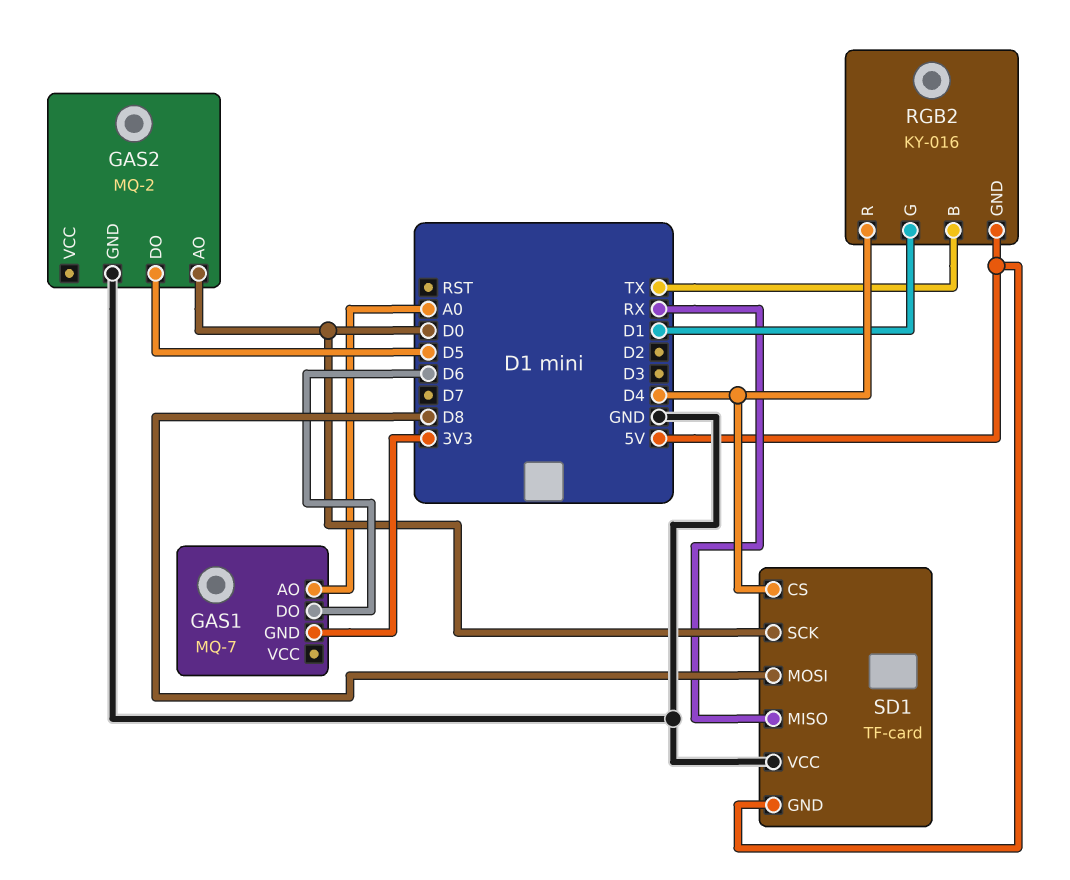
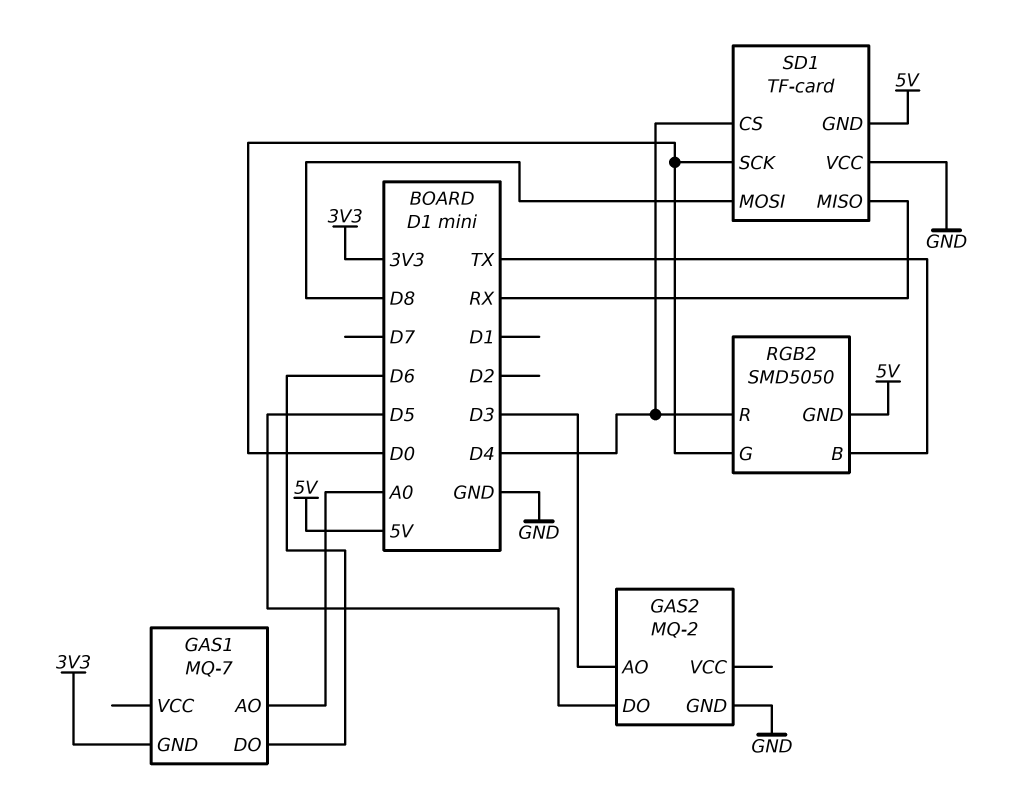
GAS2 pin AO: D0 -> D3
RGB2: KY-016 -> SMD5050
RGB2 pin G: D1 -> D0

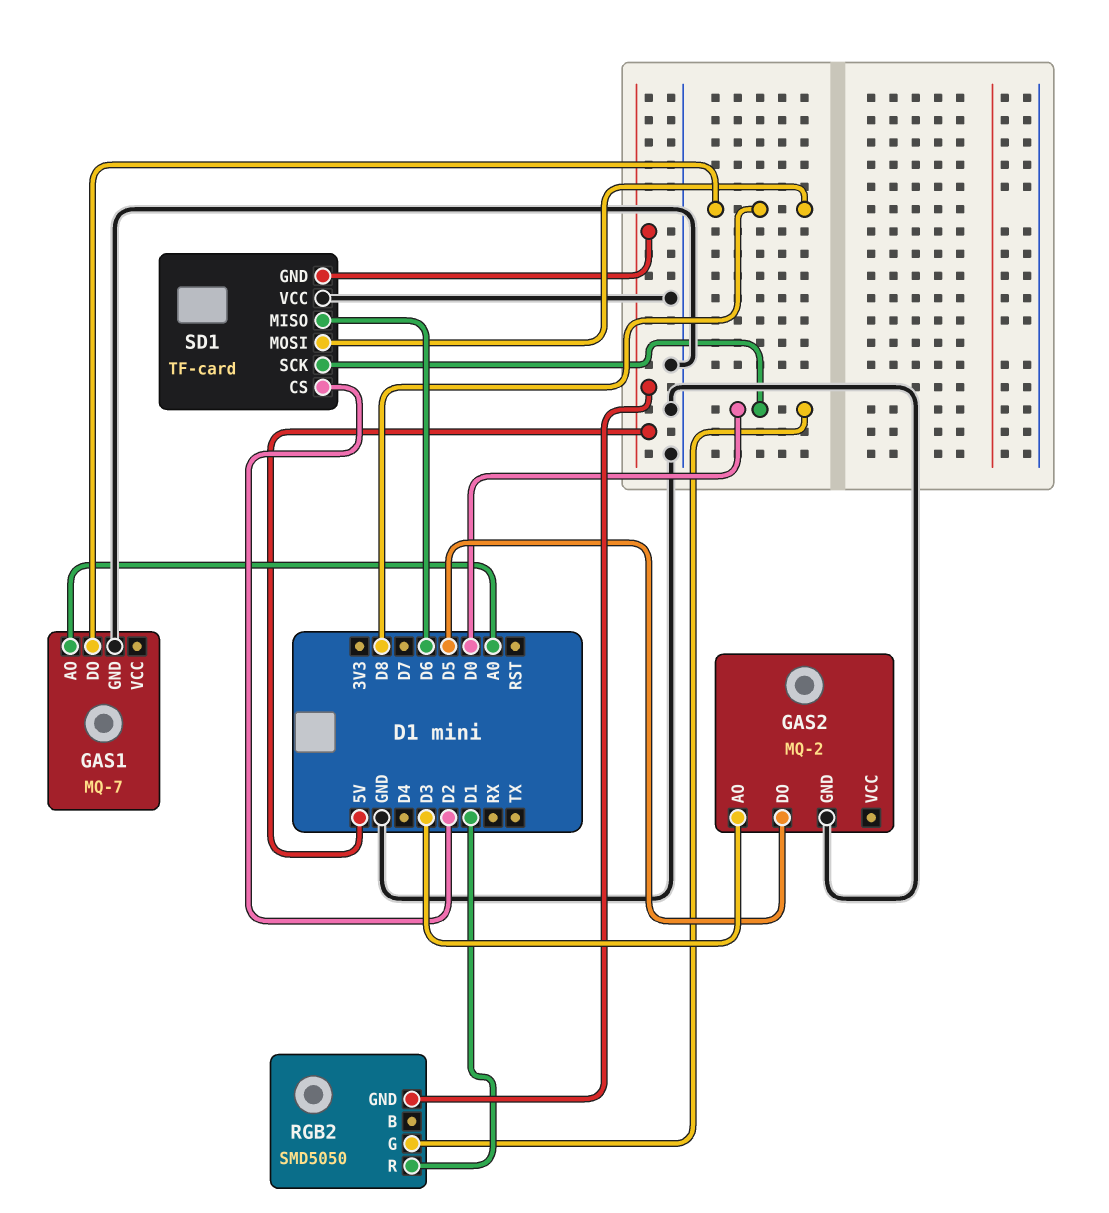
GAS1 pin DO: D6 -> D8
GAS1 pin GND: 3V3 -> GND
RGB2 pin B: TX -> none
RGB2 pin R: D4 -> D1
SD1 pin CS: D4 -> D2
SD1 pin MISO: RX -> D6

